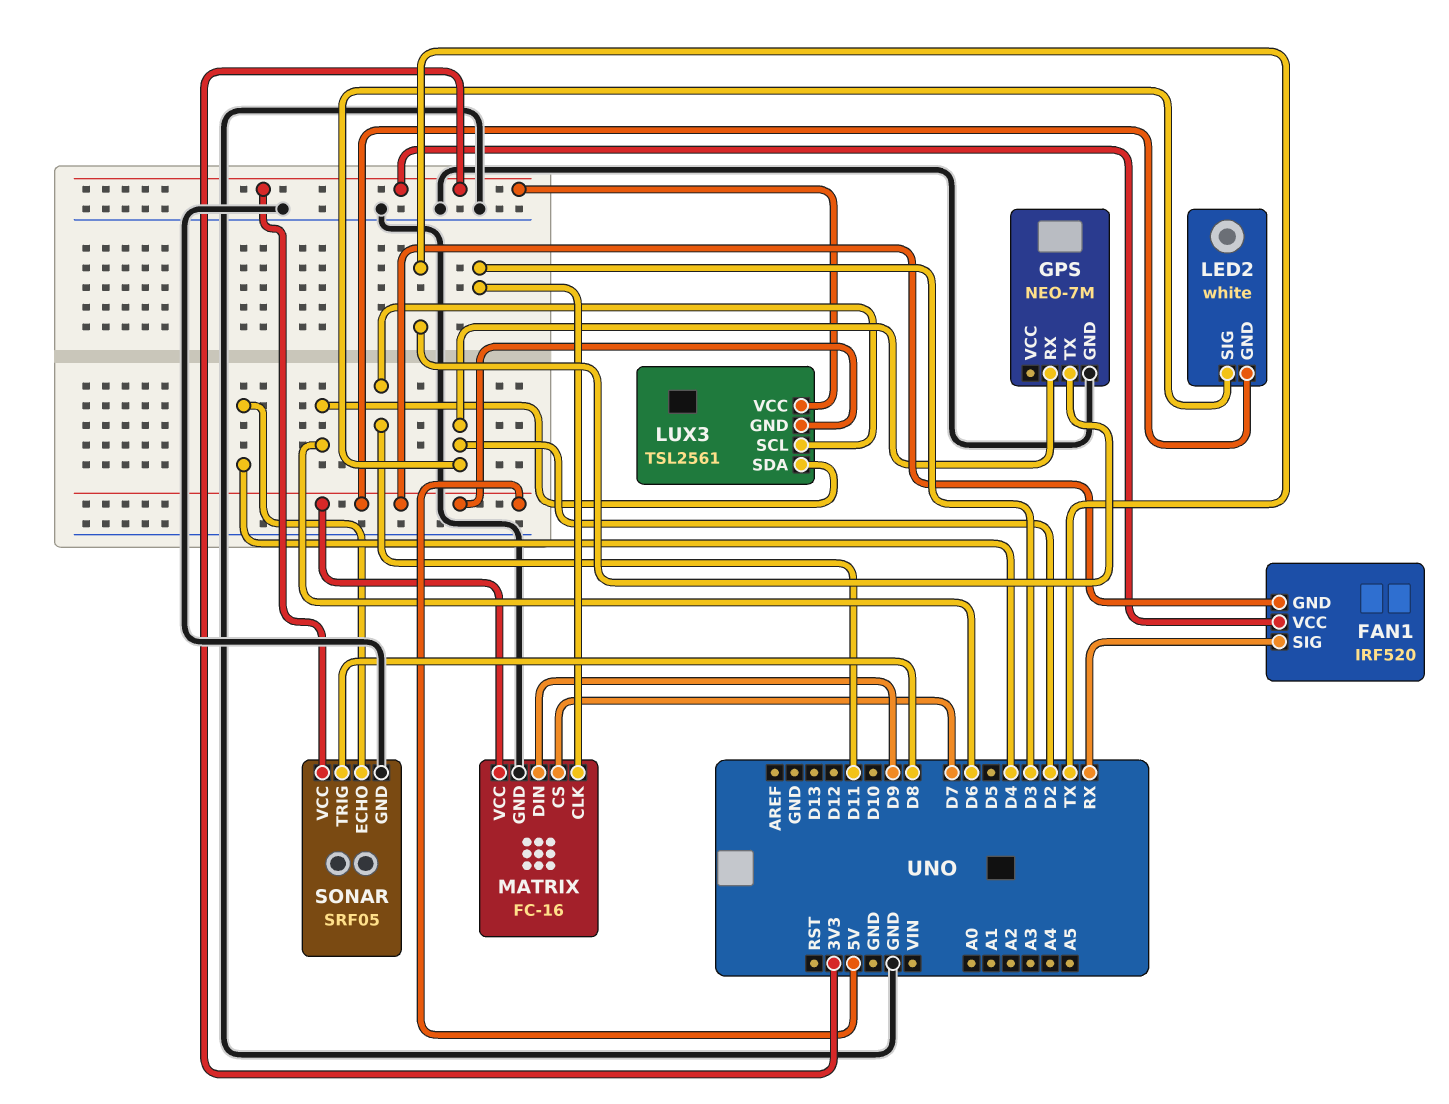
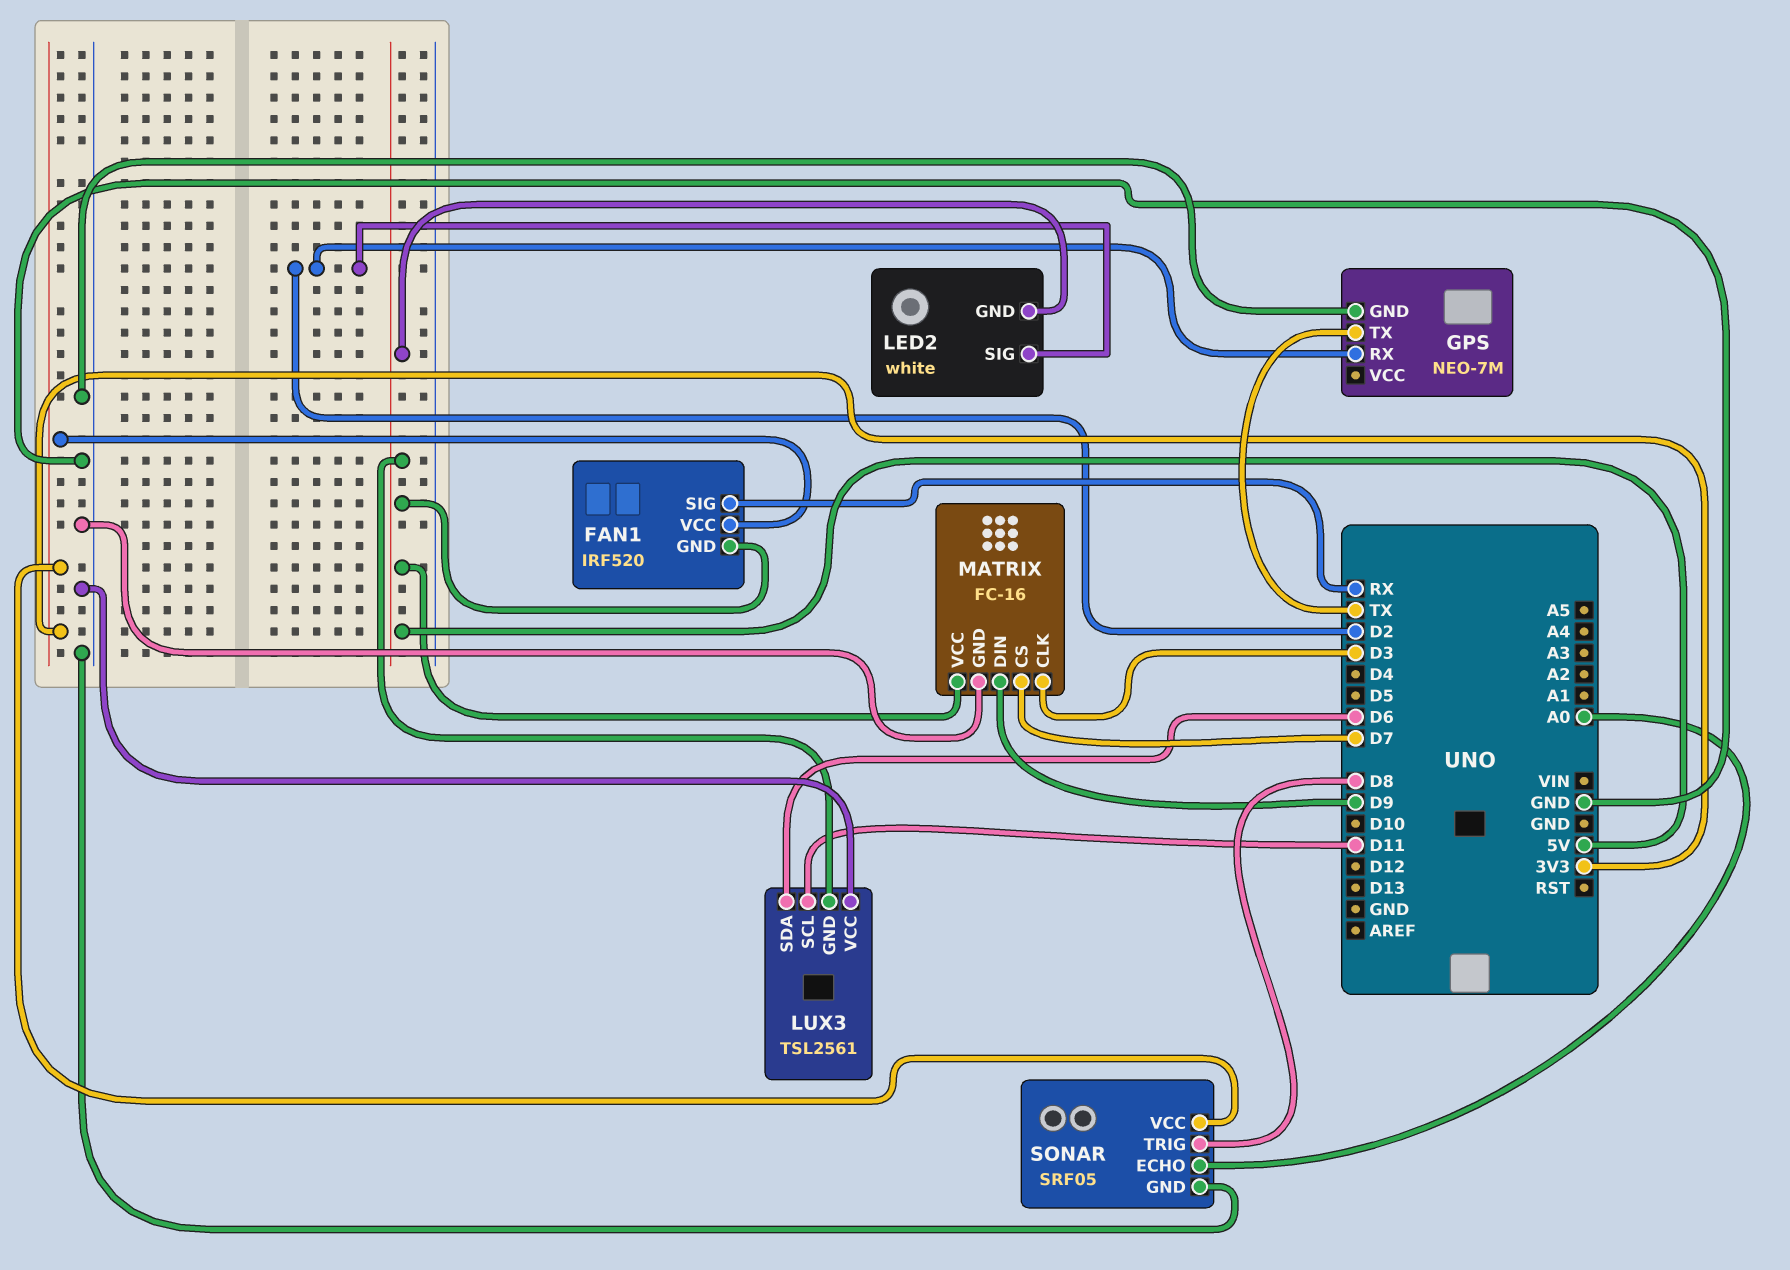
LUX3 pin VCC: 3V3 -> GND
SONAR pin ECHO: D4 -> A0

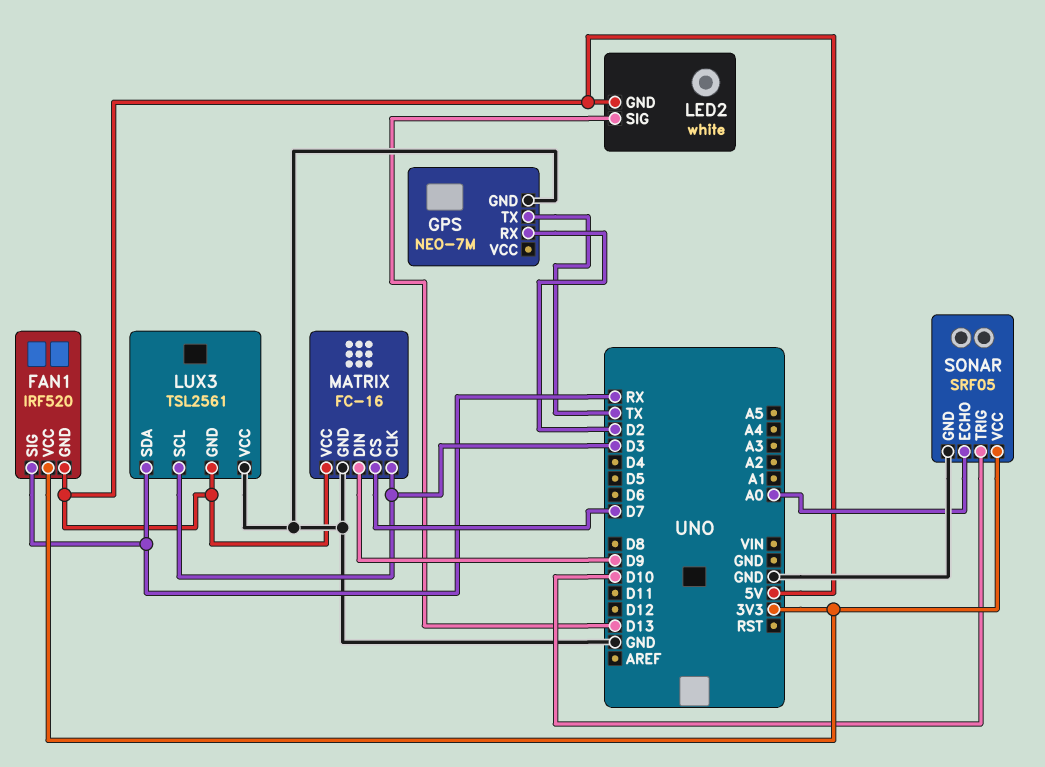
LED2 pin SIG: D2 -> D13
LUX3 pin SCL: D11 -> D3
LUX3 pin SDA: D6 -> RX
SONAR pin TRIG: D8 -> D10

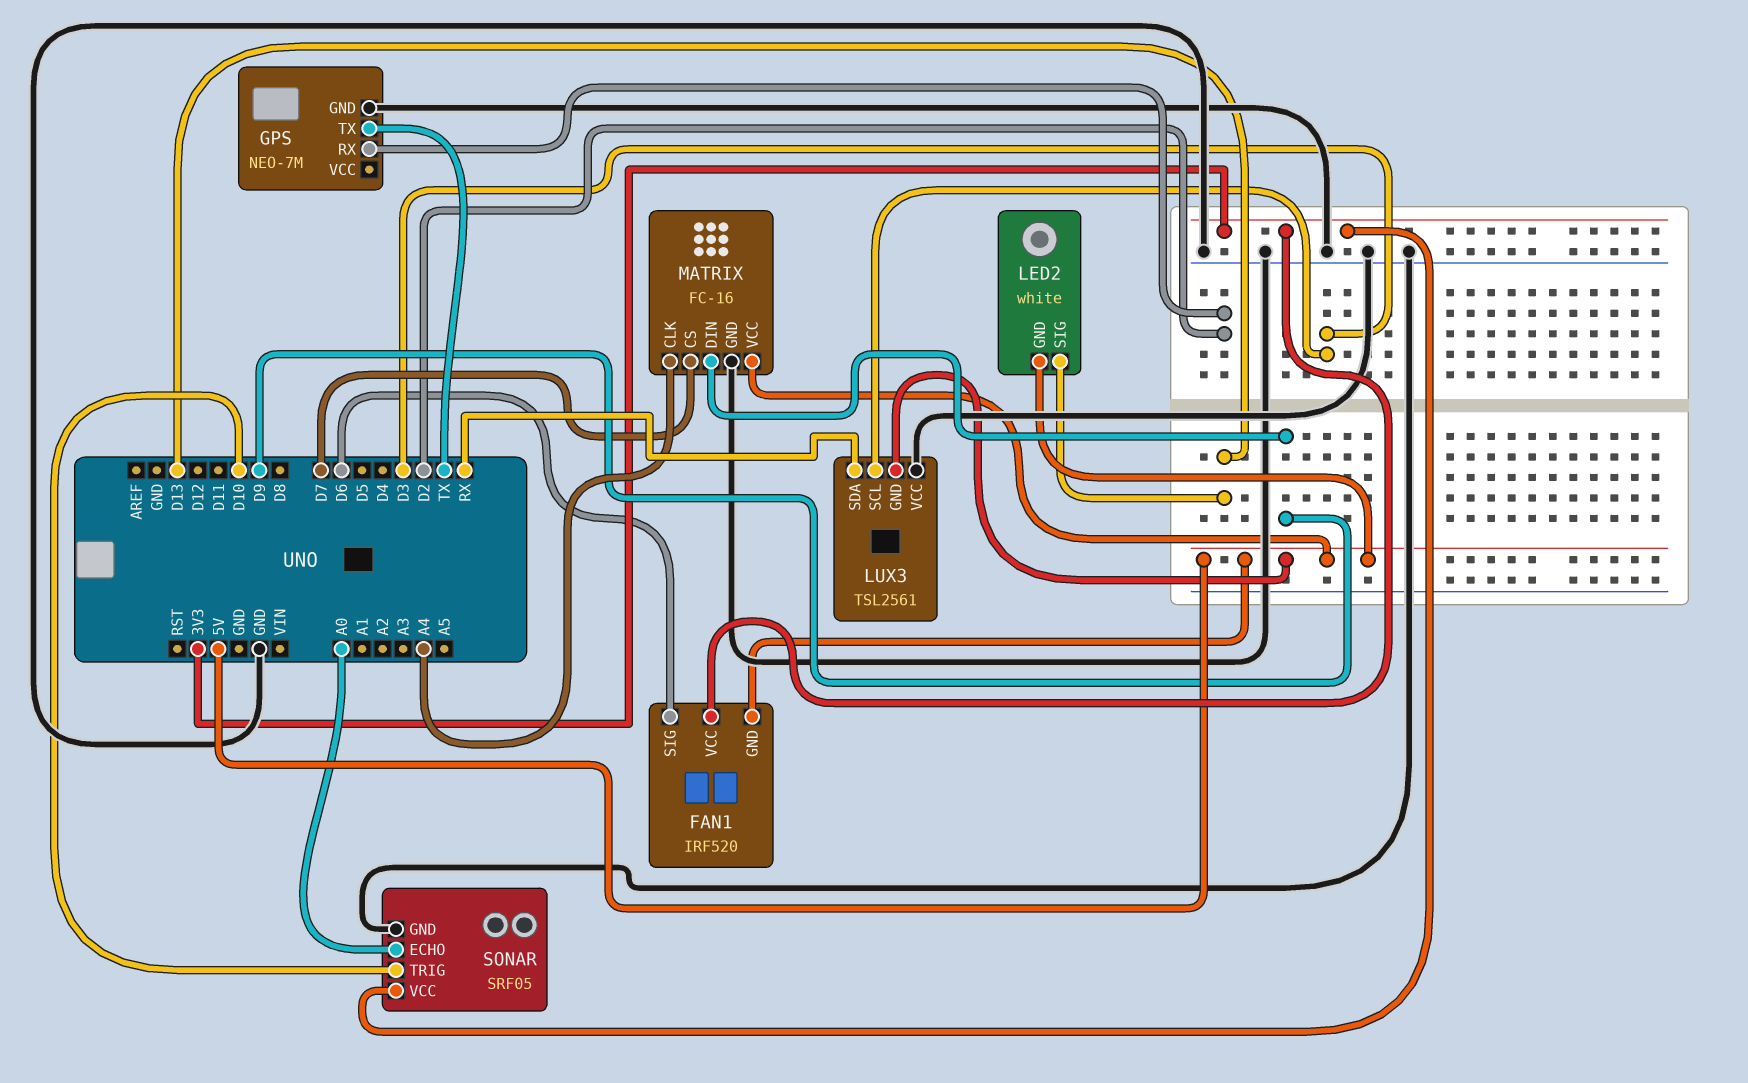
FAN1 pin SIG: RX -> D6
MATRIX pin CLK: D3 -> A4

